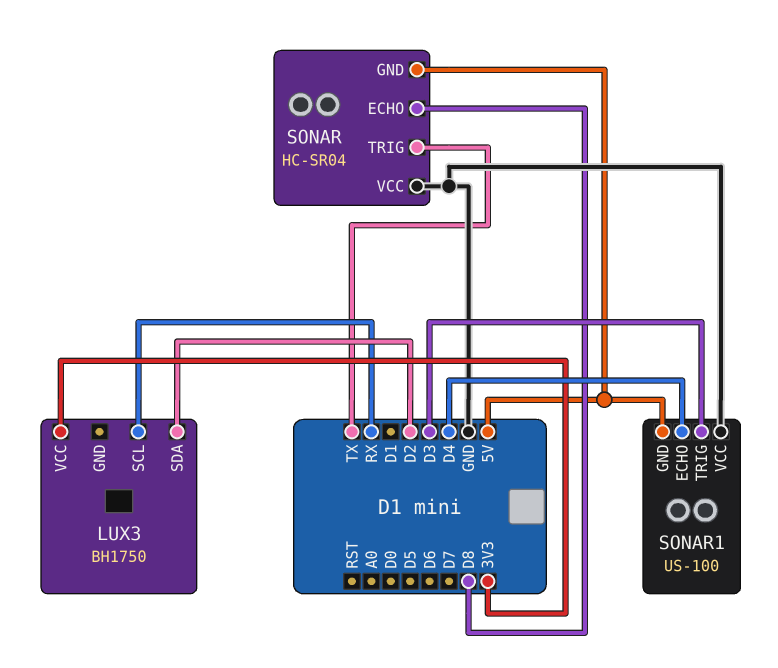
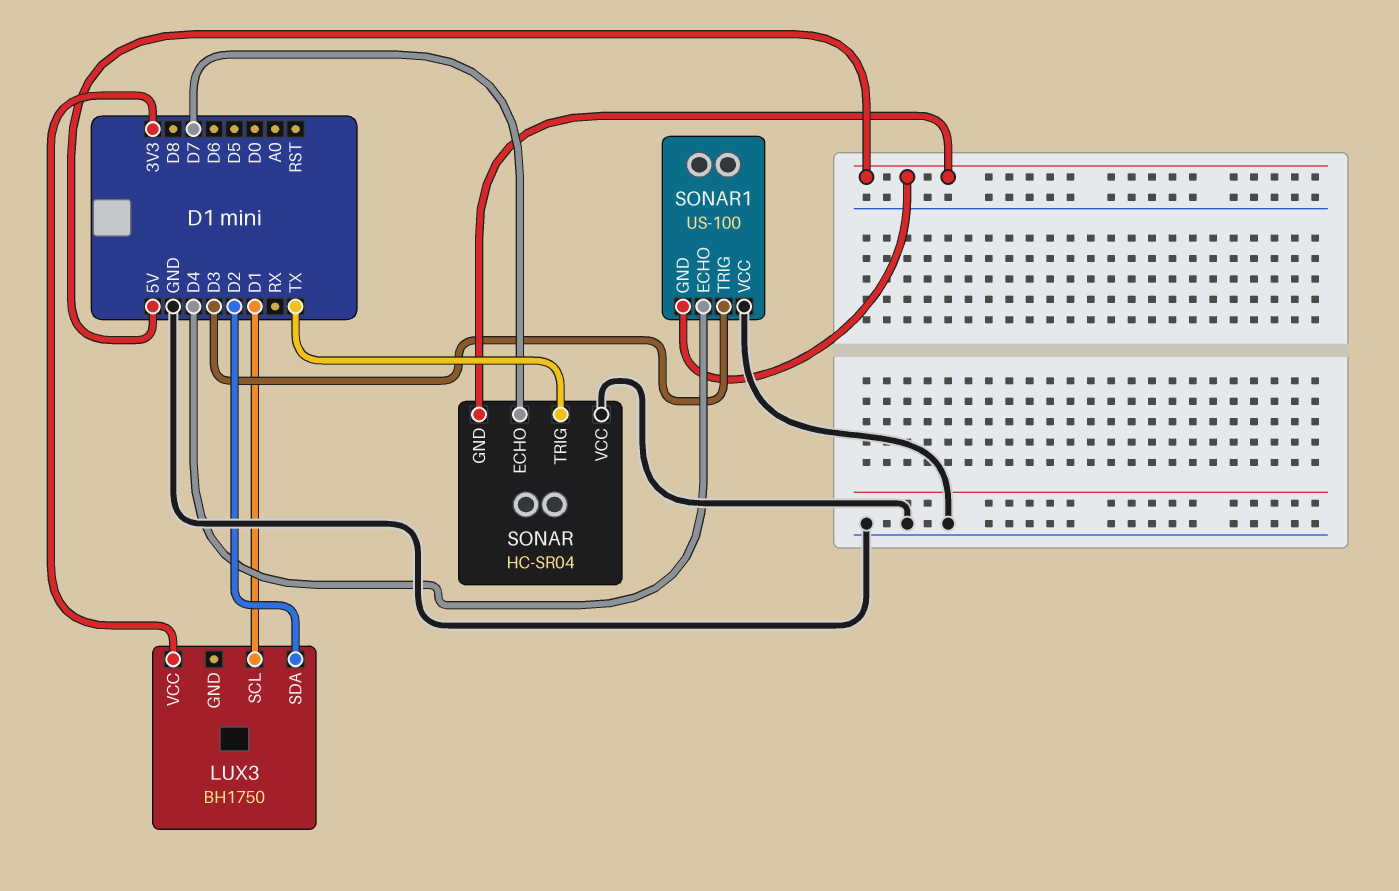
LUX3 pin SCL: RX -> D1
SONAR pin ECHO: D8 -> D7

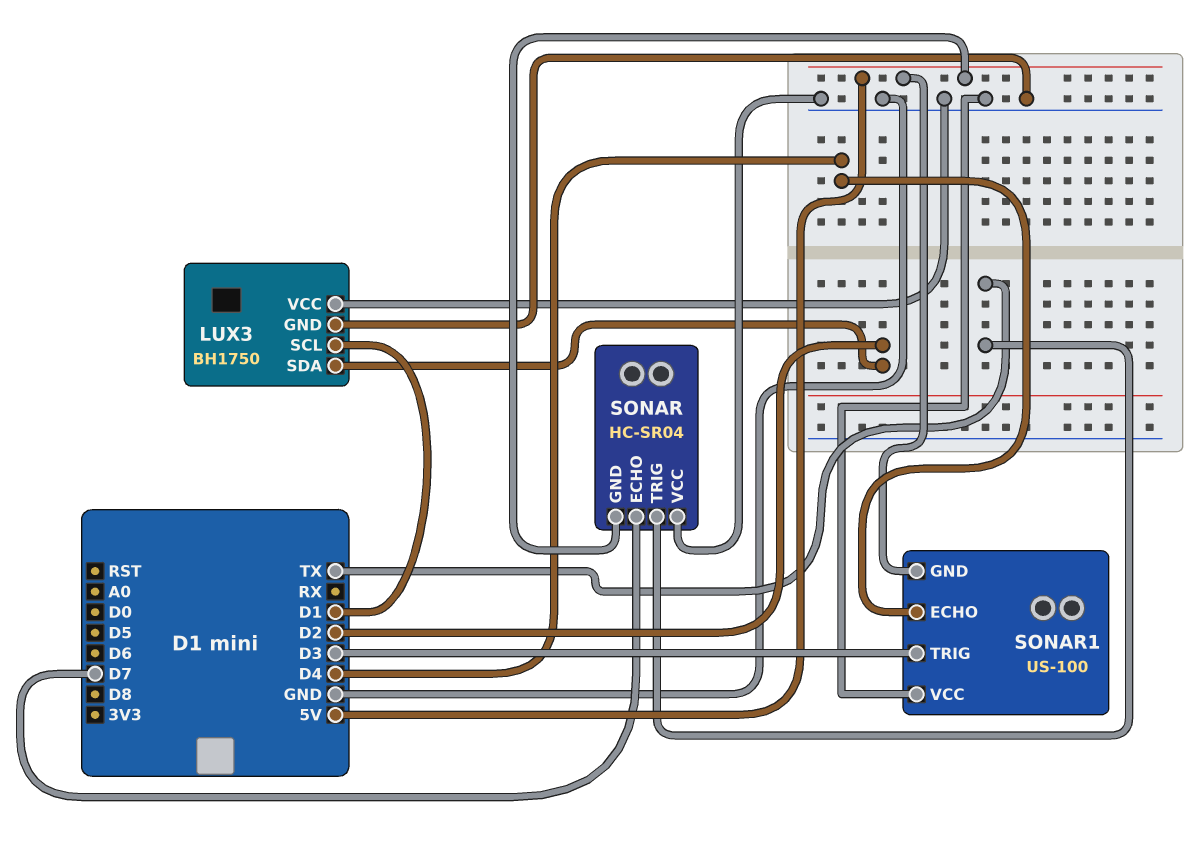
LUX3 pin GND: none -> GND
LUX3 pin VCC: 3V3 -> GND

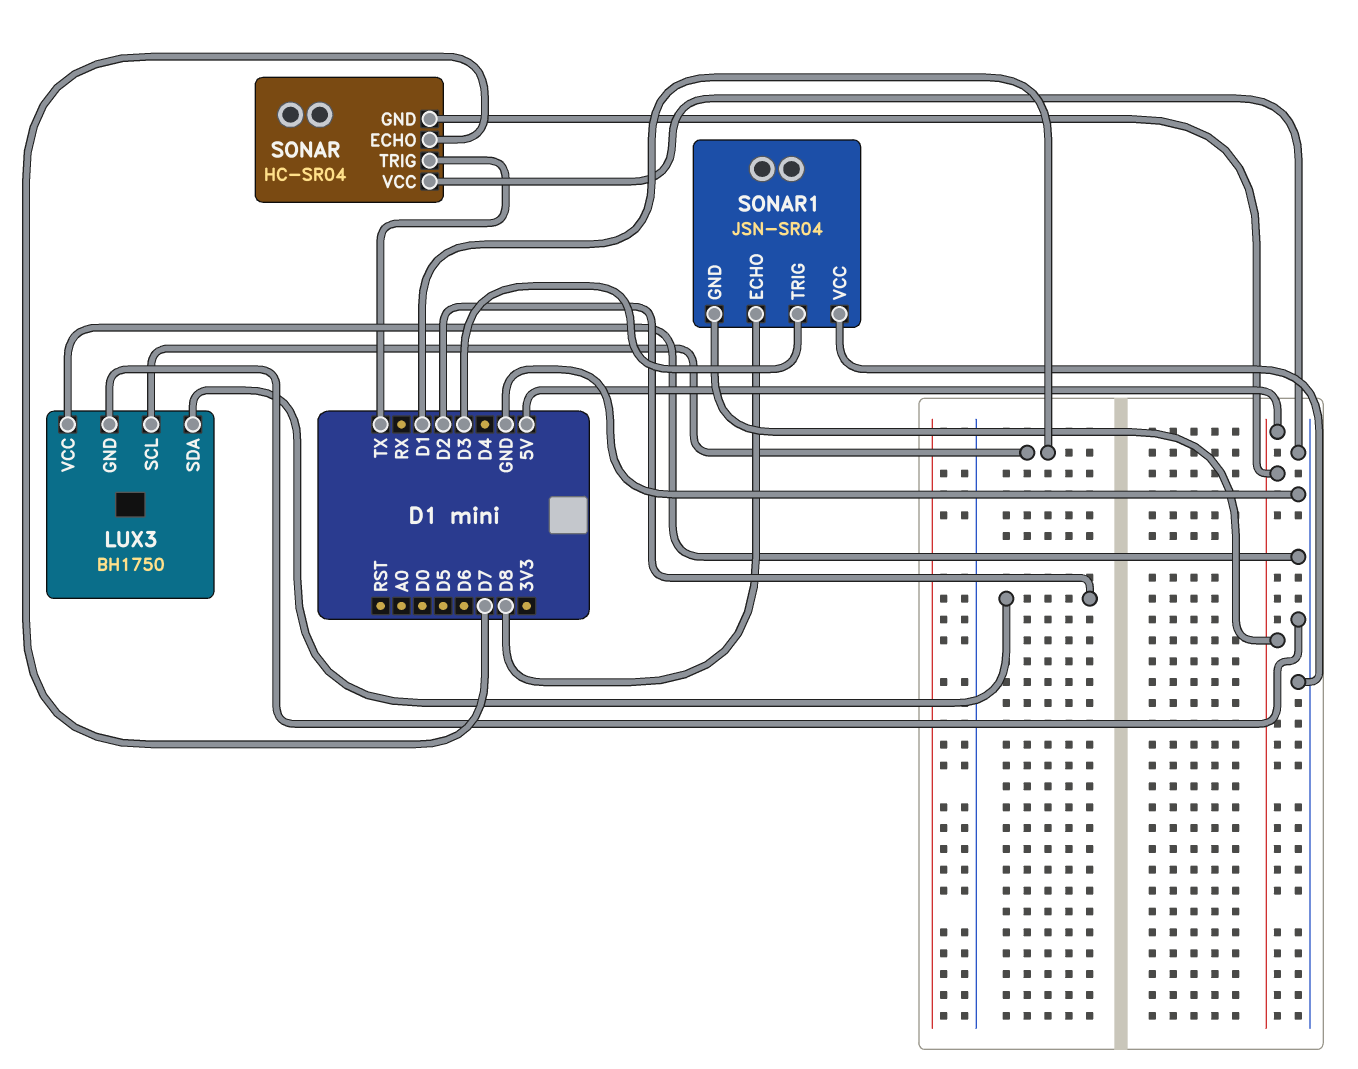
SONAR1: US-100 -> JSN-SR04
SONAR1 pin ECHO: D4 -> D8

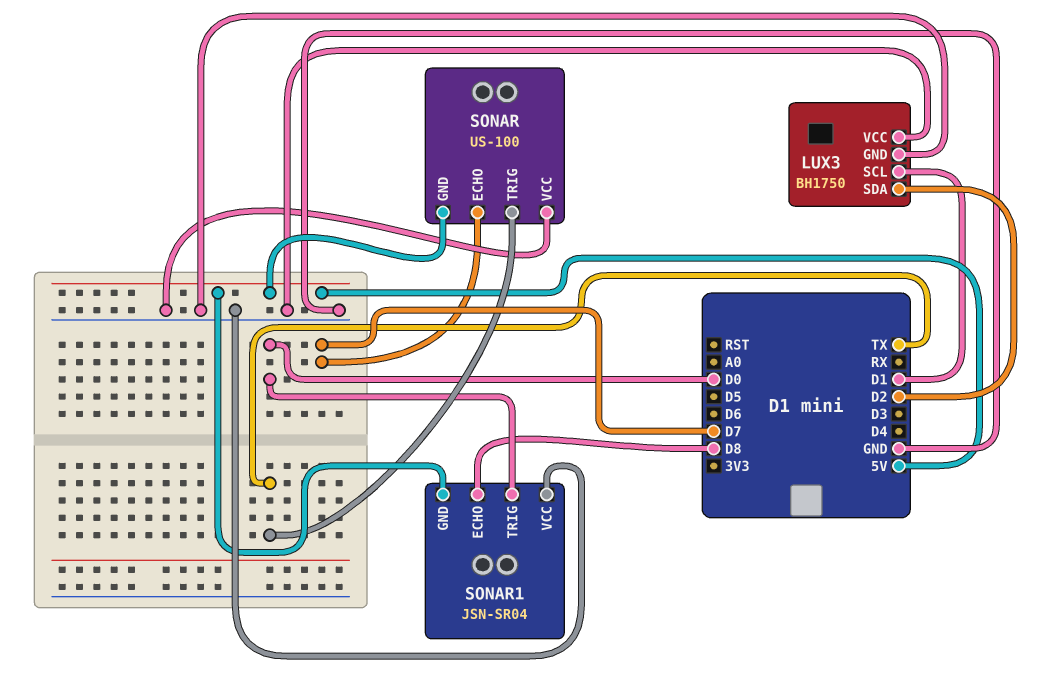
SONAR: HC-SR04 -> US-100
SONAR1 pin TRIG: D3 -> D0

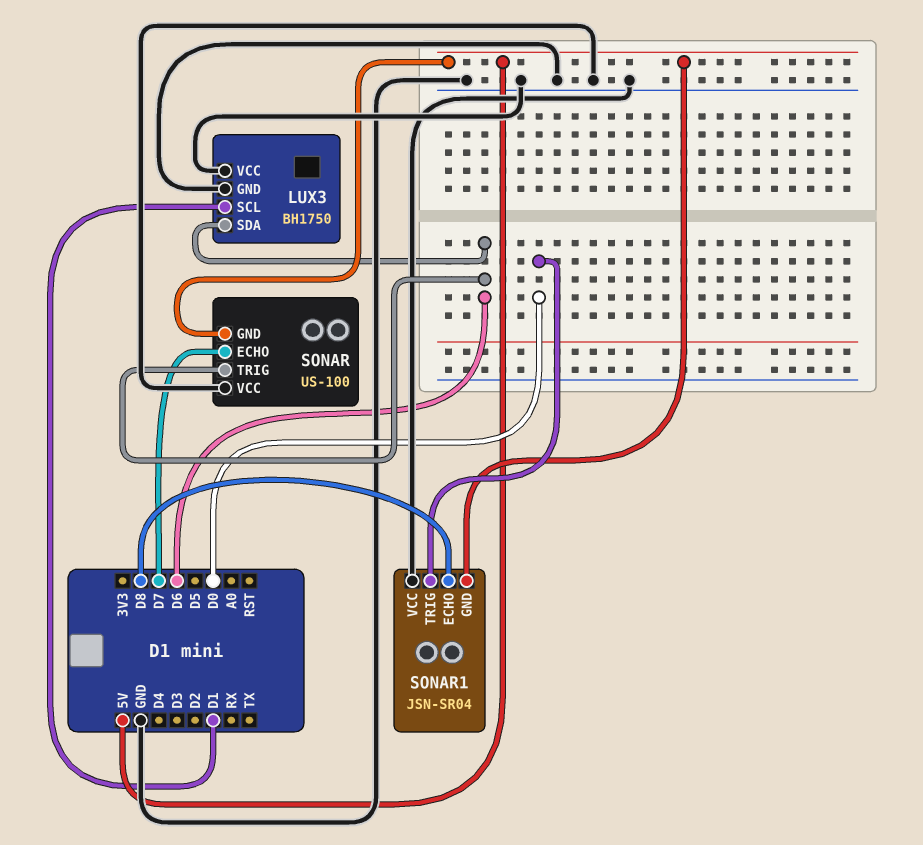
LUX3 pin SDA: D2 -> D6
SONAR pin TRIG: TX -> D6

